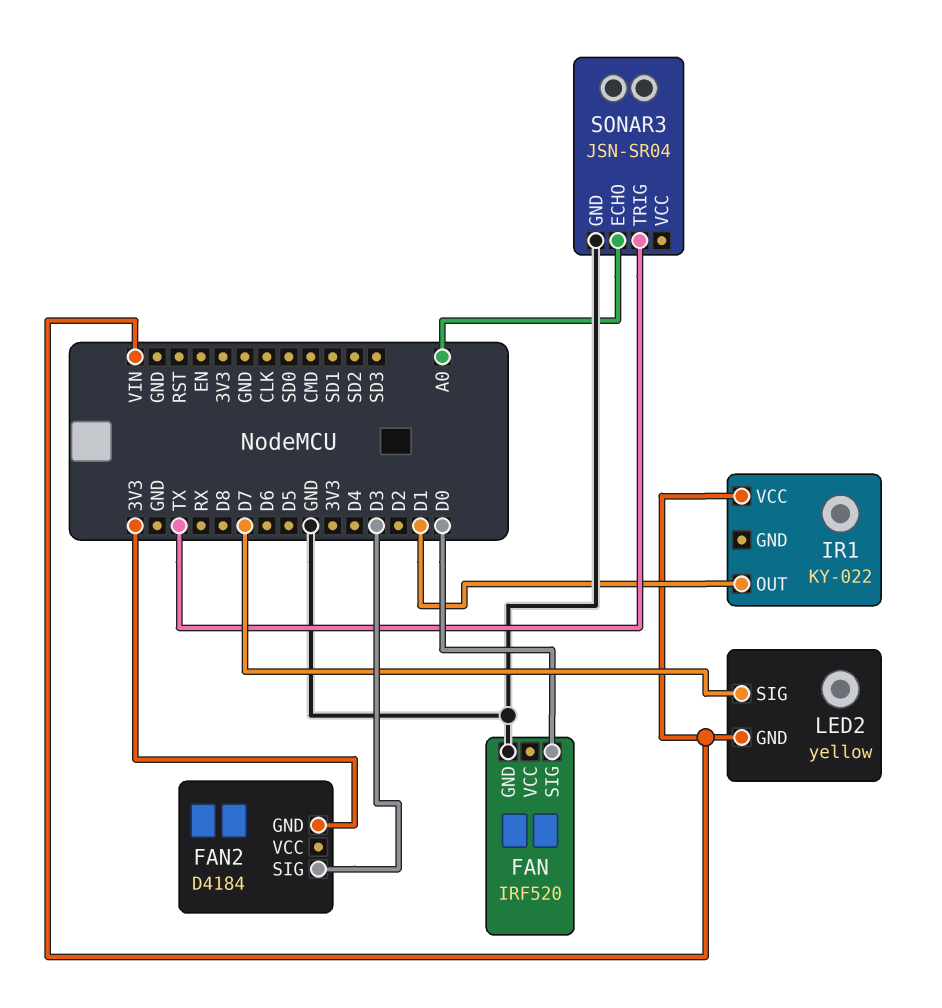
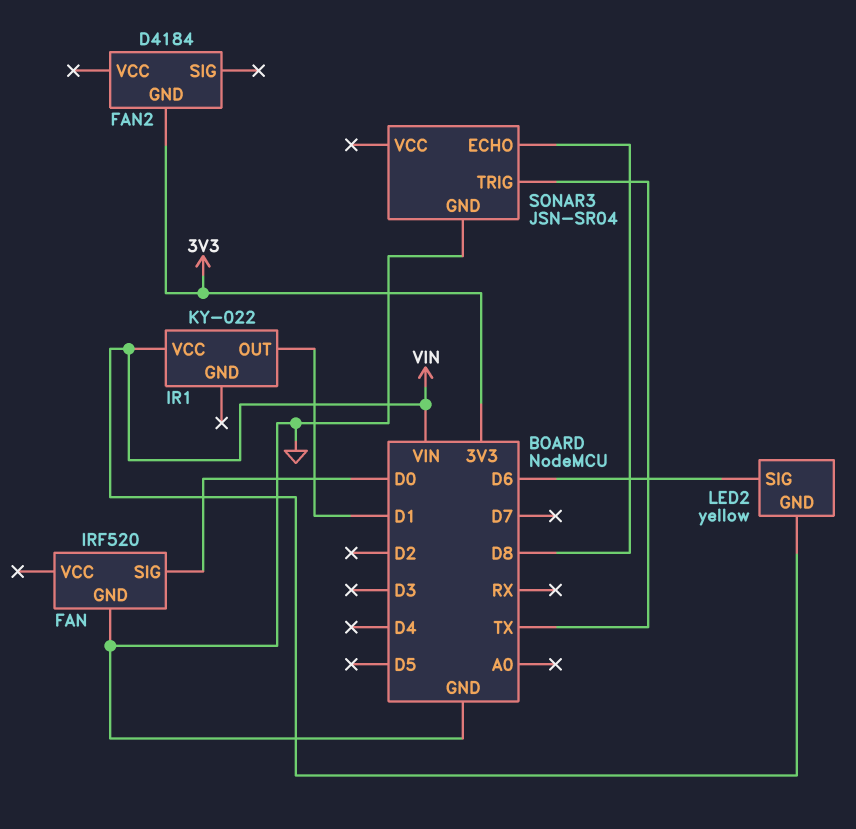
FAN2 pin SIG: D3 -> none
LED2 pin SIG: D7 -> D6
SONAR3 pin ECHO: A0 -> D8

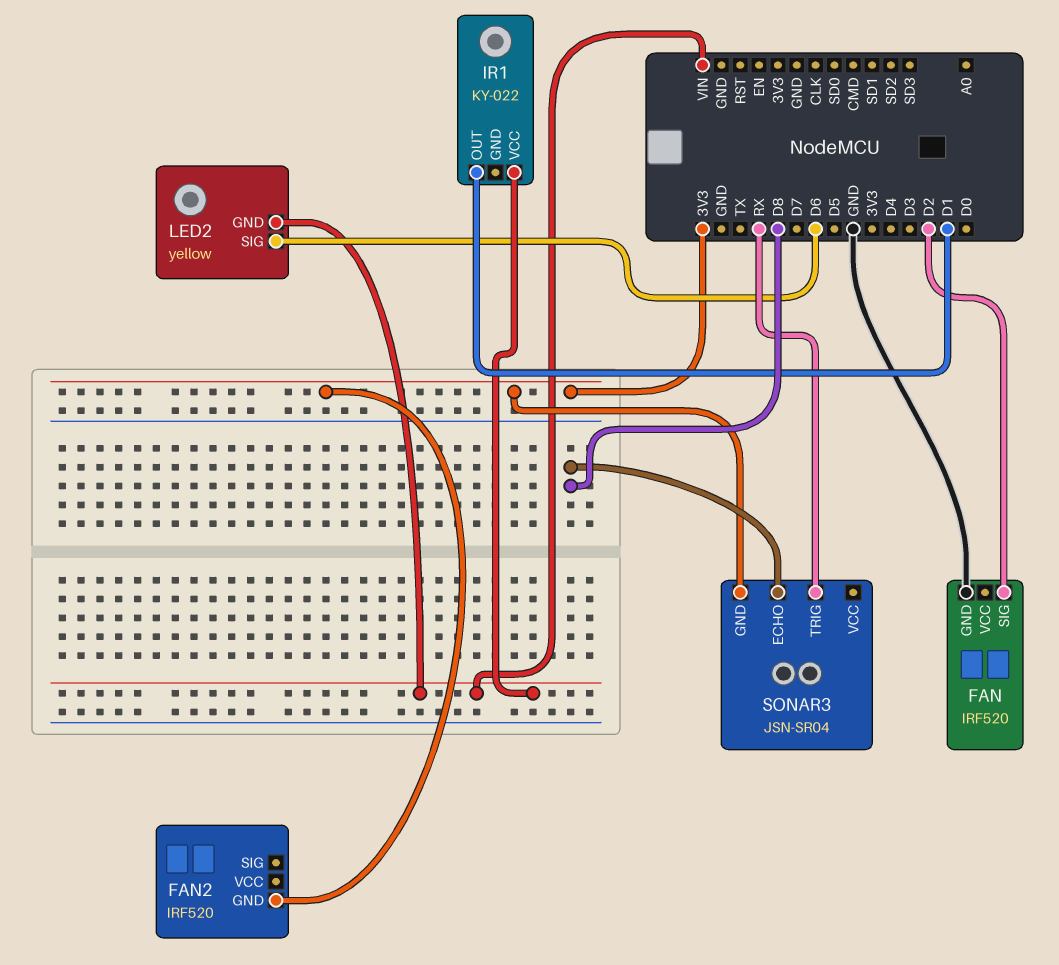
FAN pin SIG: D0 -> D2
FAN2: D4184 -> IRF520
SONAR3 pin GND: GND -> 3V3
SONAR3 pin TRIG: TX -> RX

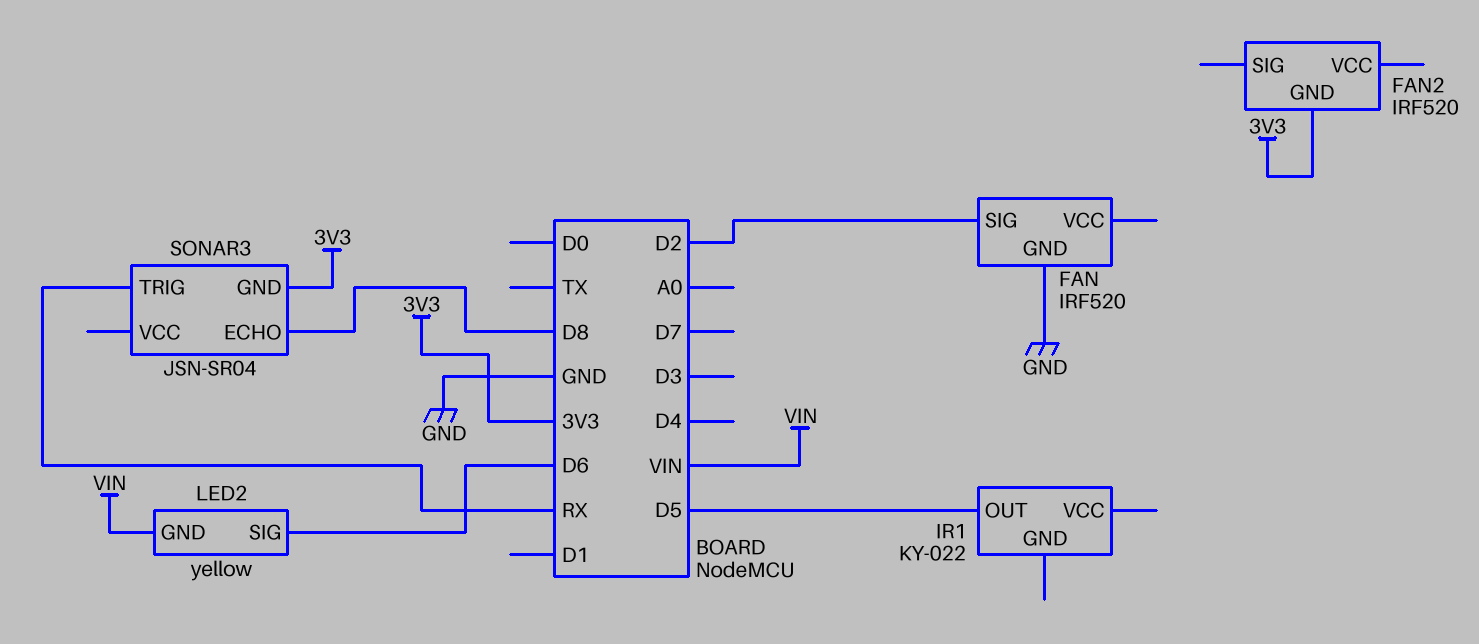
IR1 pin OUT: D1 -> D5
IR1 pin VCC: VIN -> none

